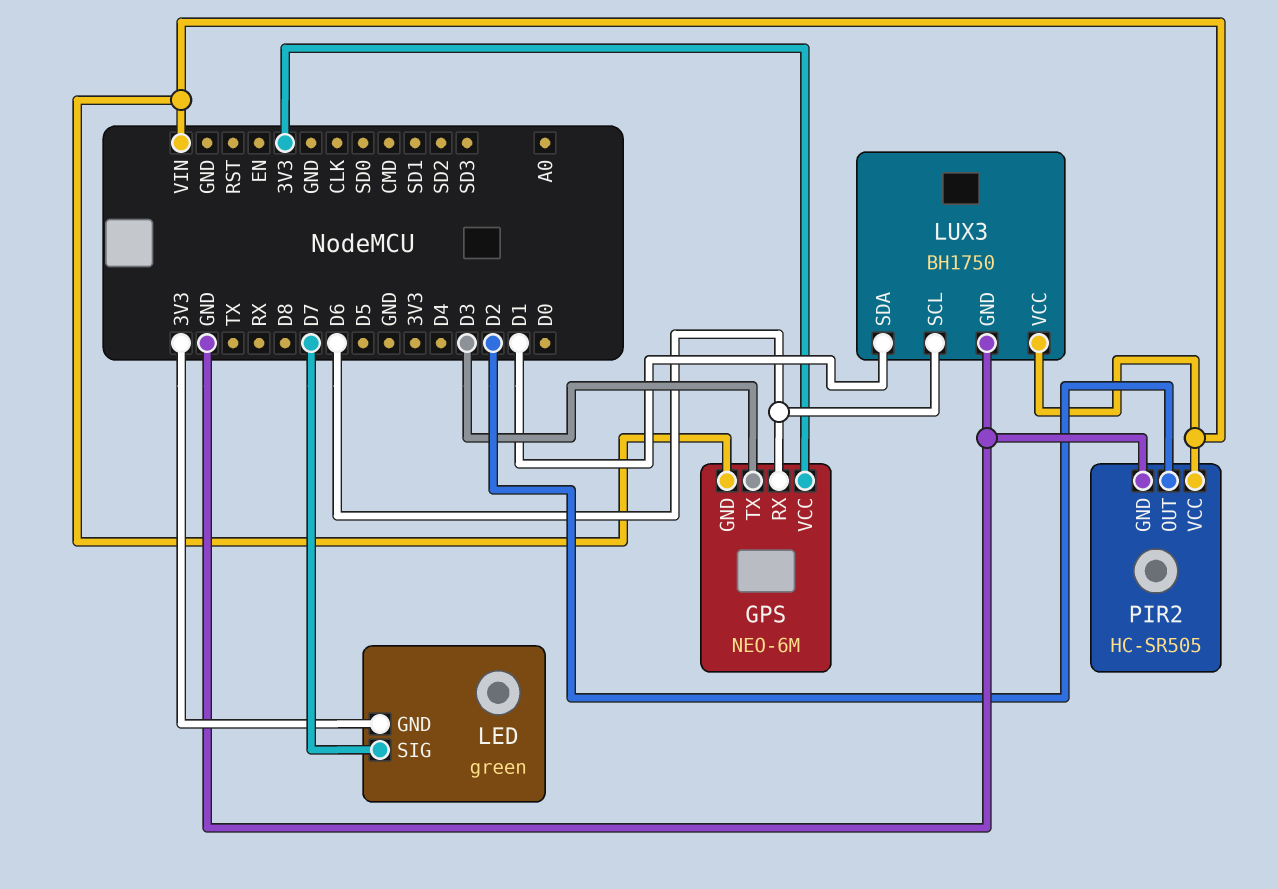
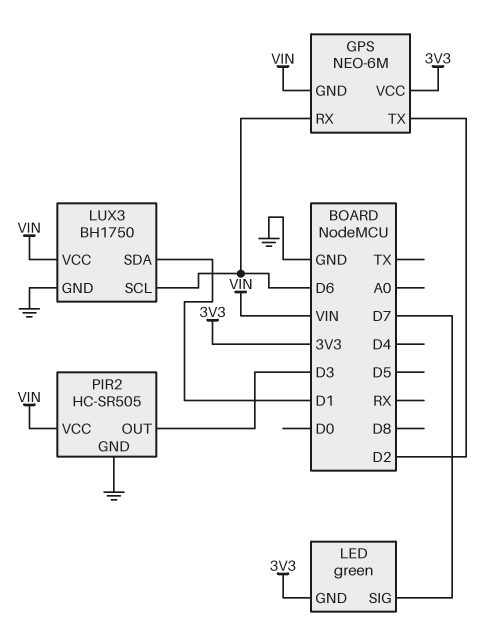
GPS pin TX: D3 -> D2
PIR2 pin OUT: D2 -> D3

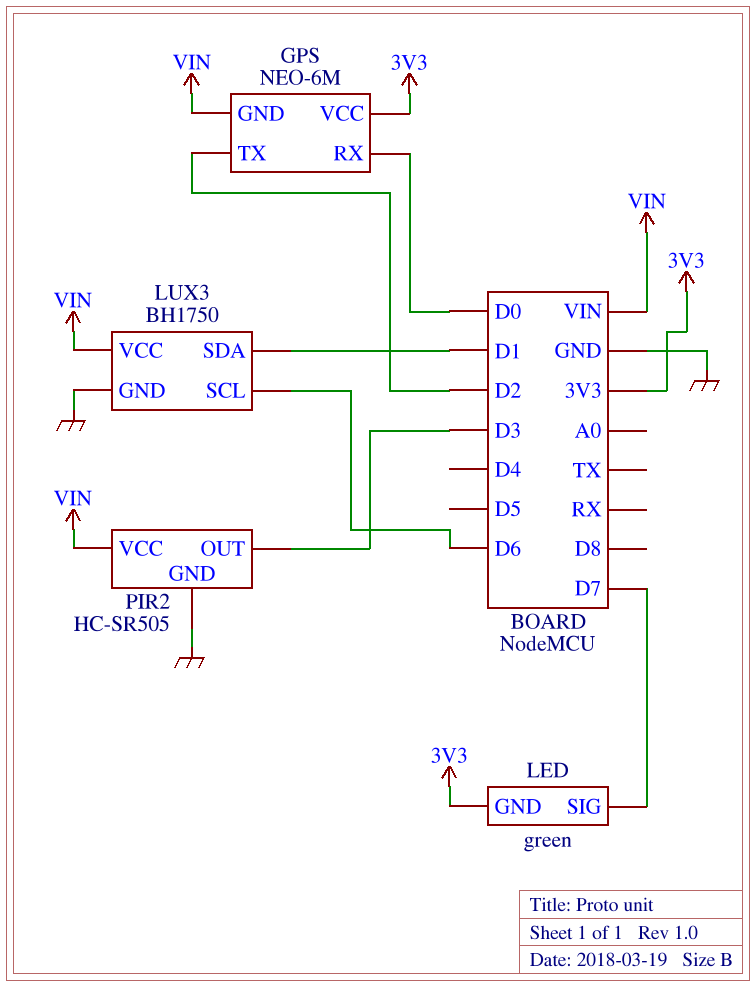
GPS pin RX: D6 -> D0

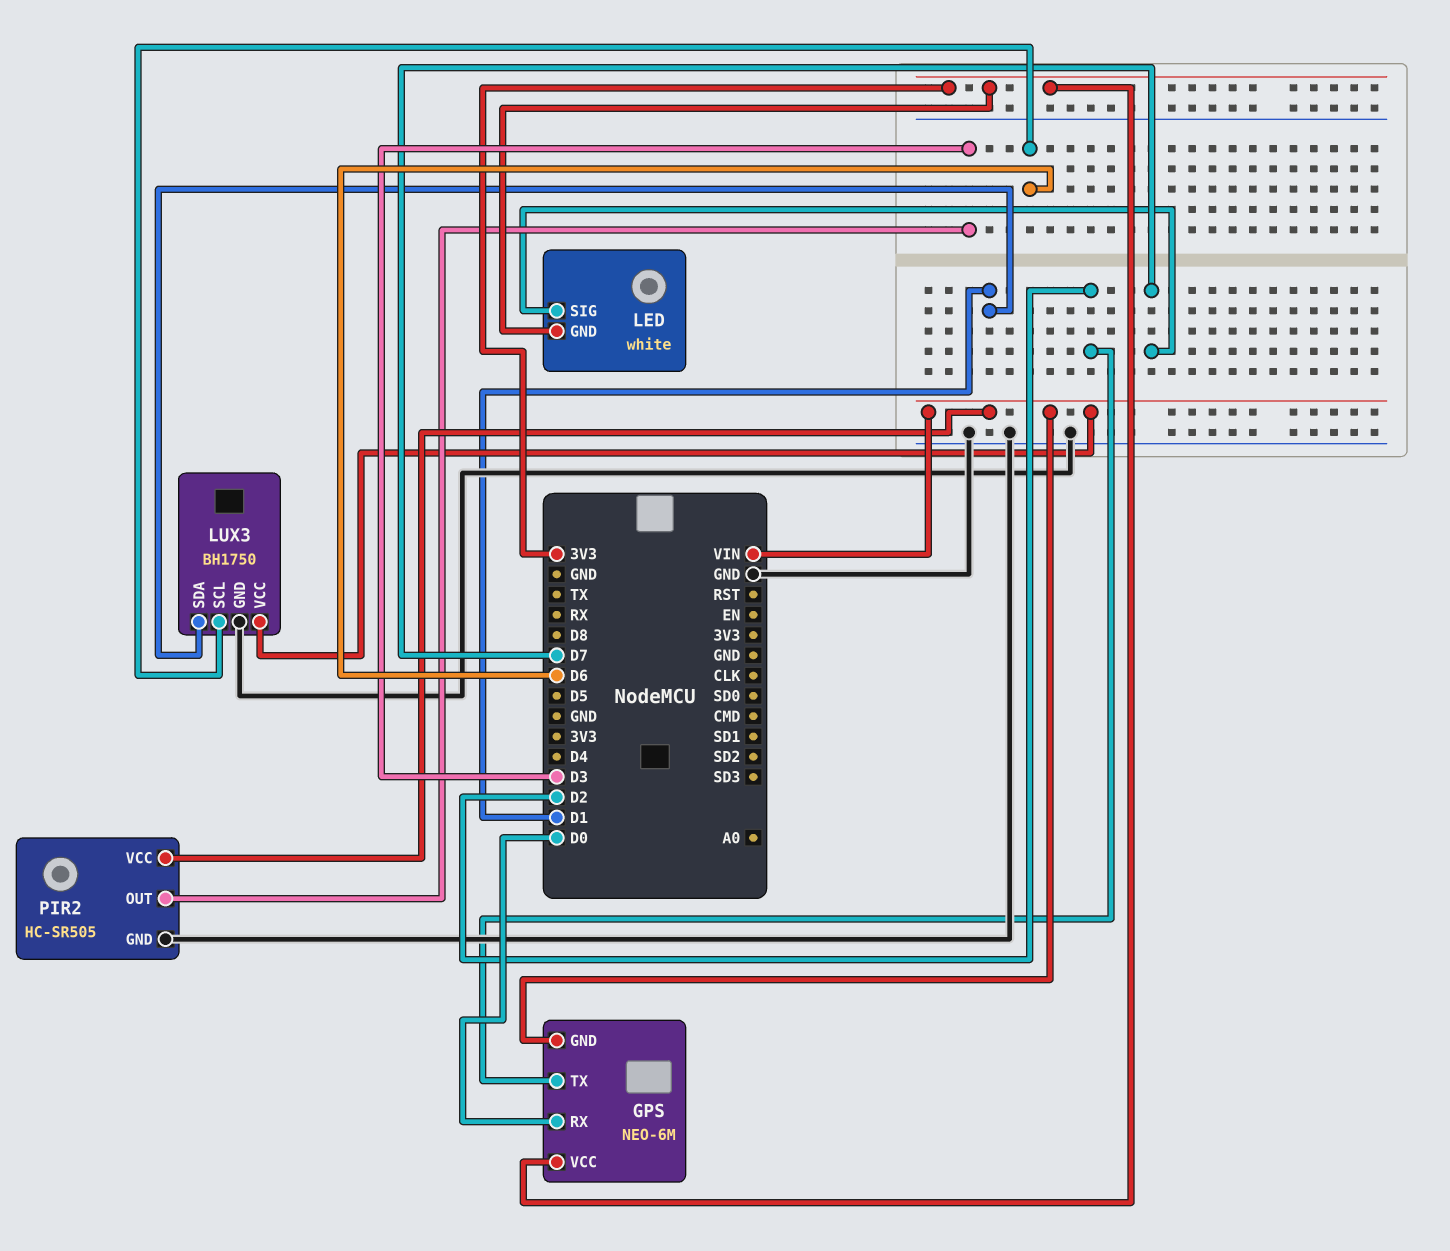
LED: green -> white

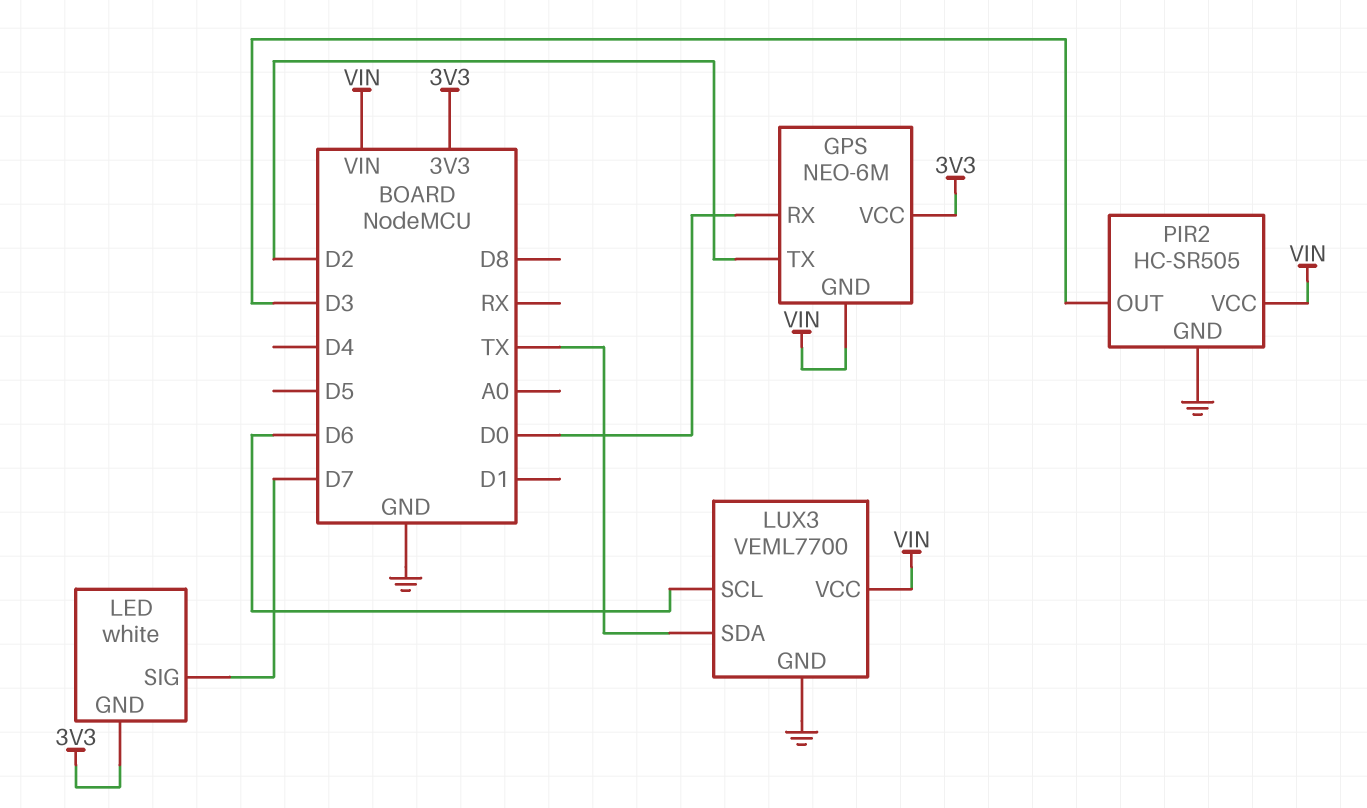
LUX3: BH1750 -> VEML7700
LUX3 pin SDA: D1 -> TX

